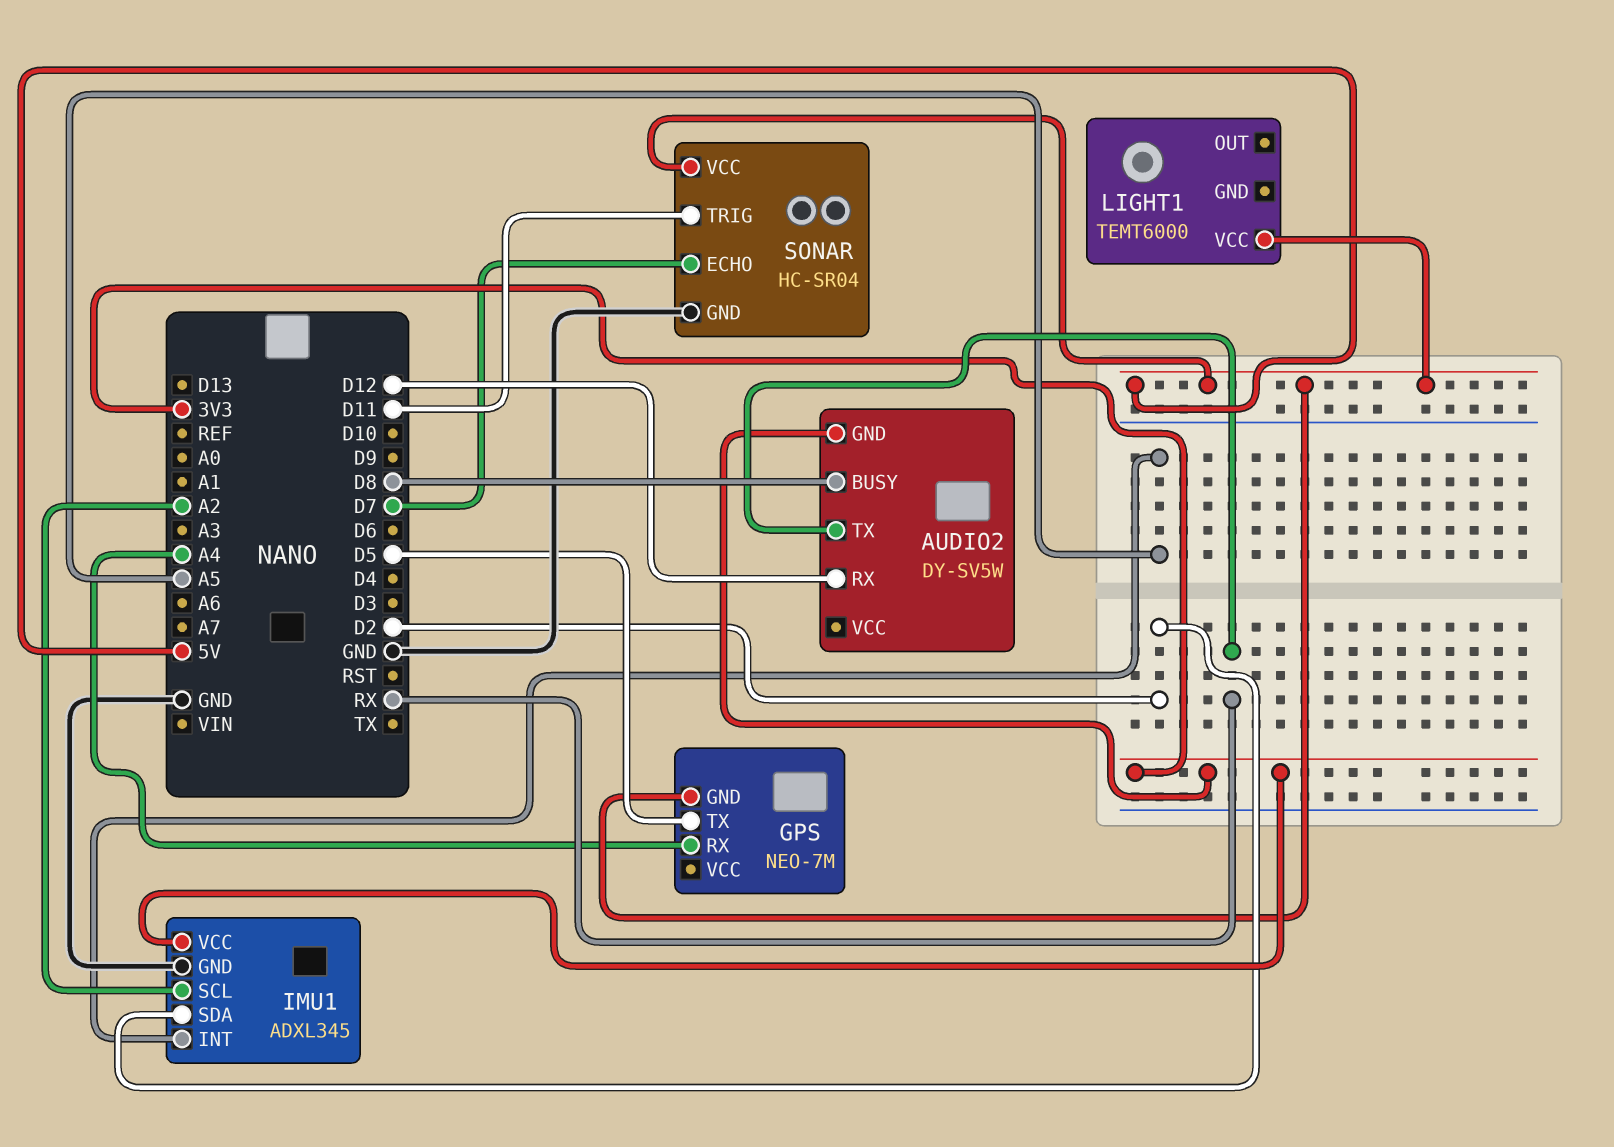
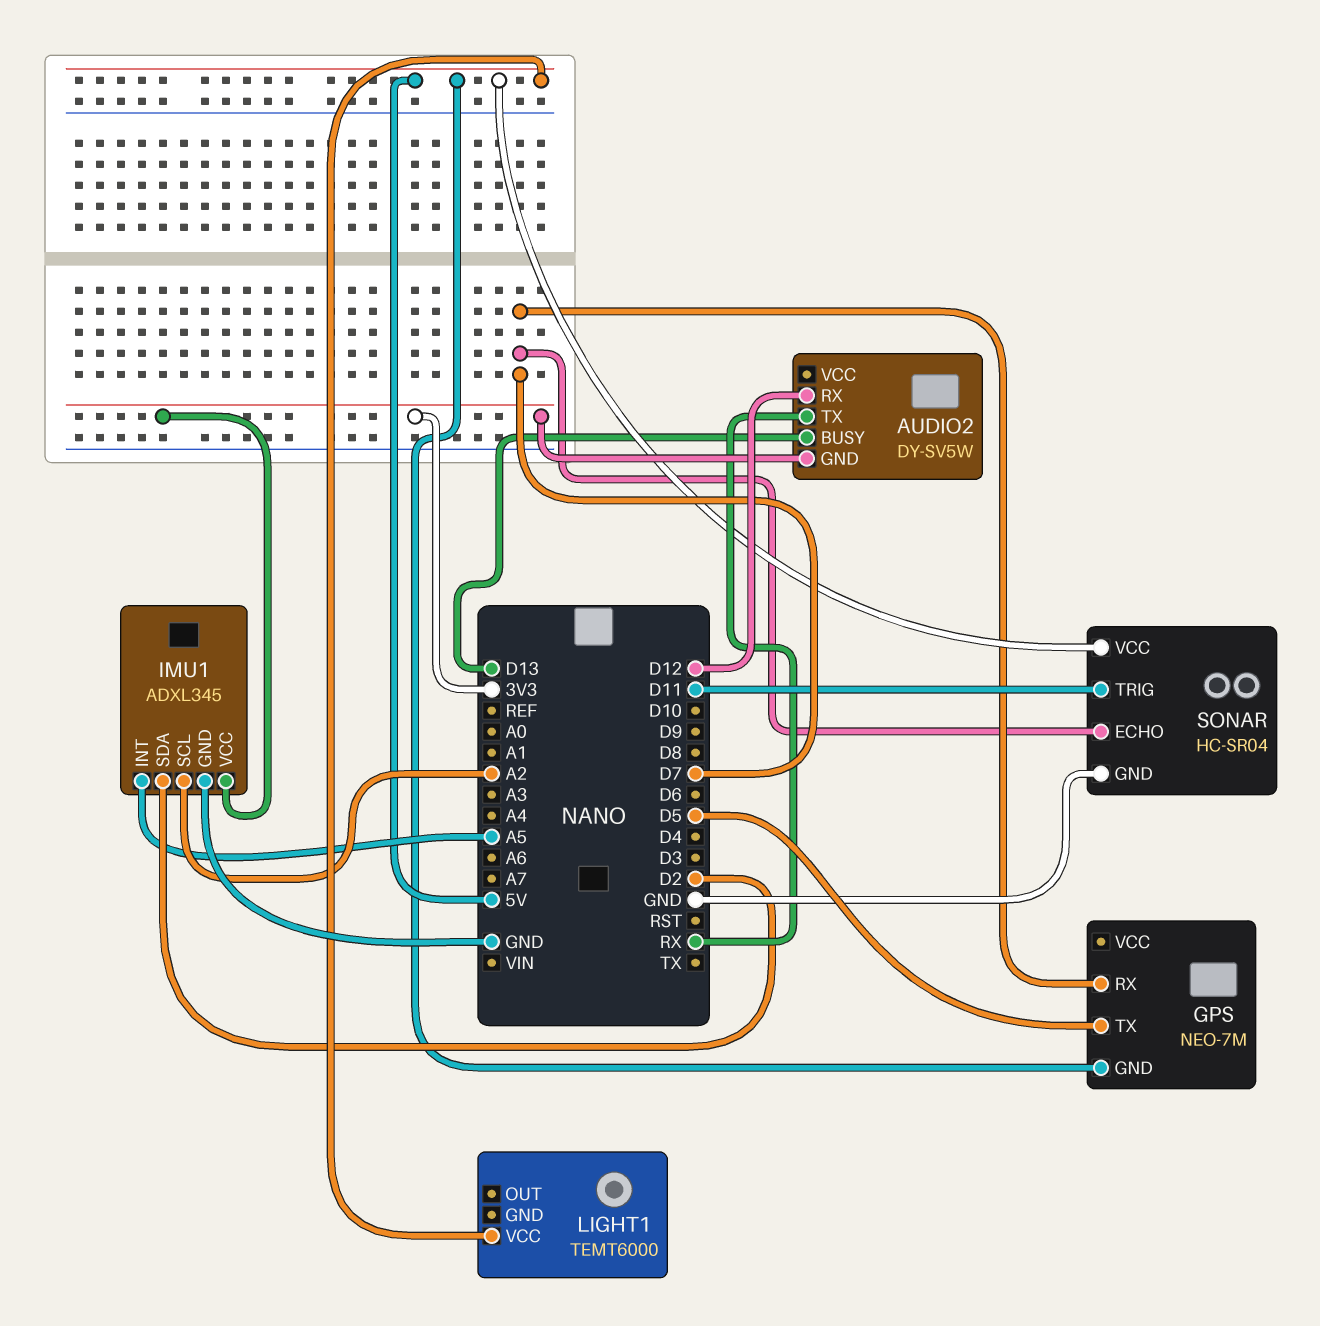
AUDIO2 pin BUSY: D8 -> D13
GPS pin RX: A4 -> D7

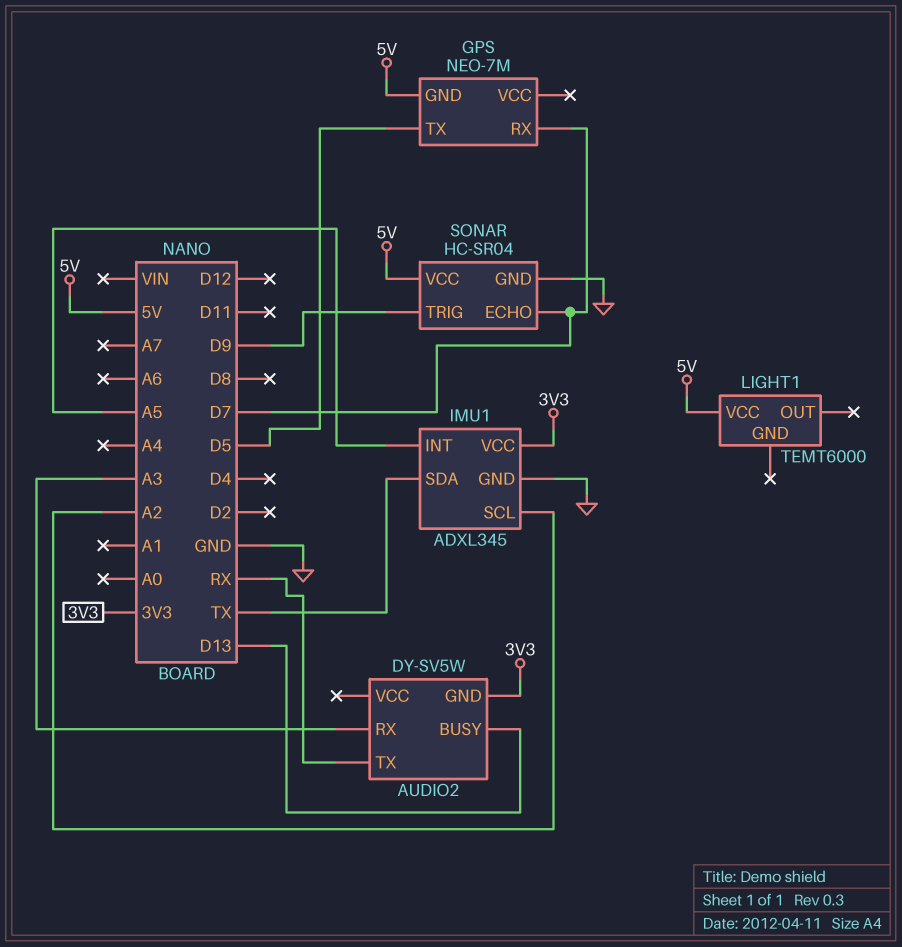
AUDIO2 pin RX: D12 -> A3
IMU1 pin SDA: D2 -> TX
SONAR pin TRIG: D11 -> D9

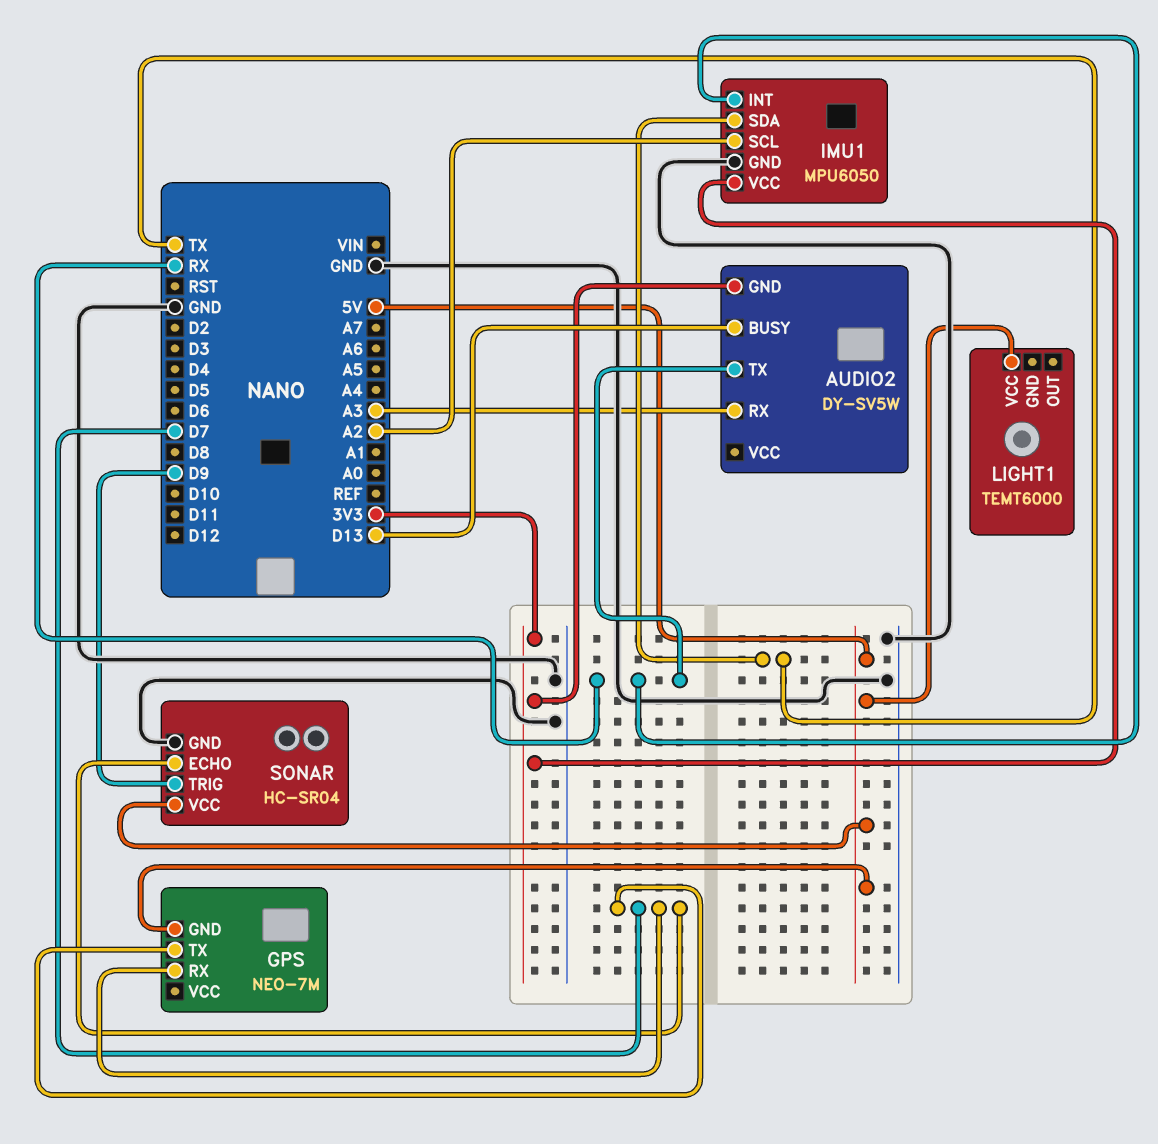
GPS pin TX: D5 -> D7
IMU1: ADXL345 -> MPU6050
IMU1 pin INT: A5 -> RX

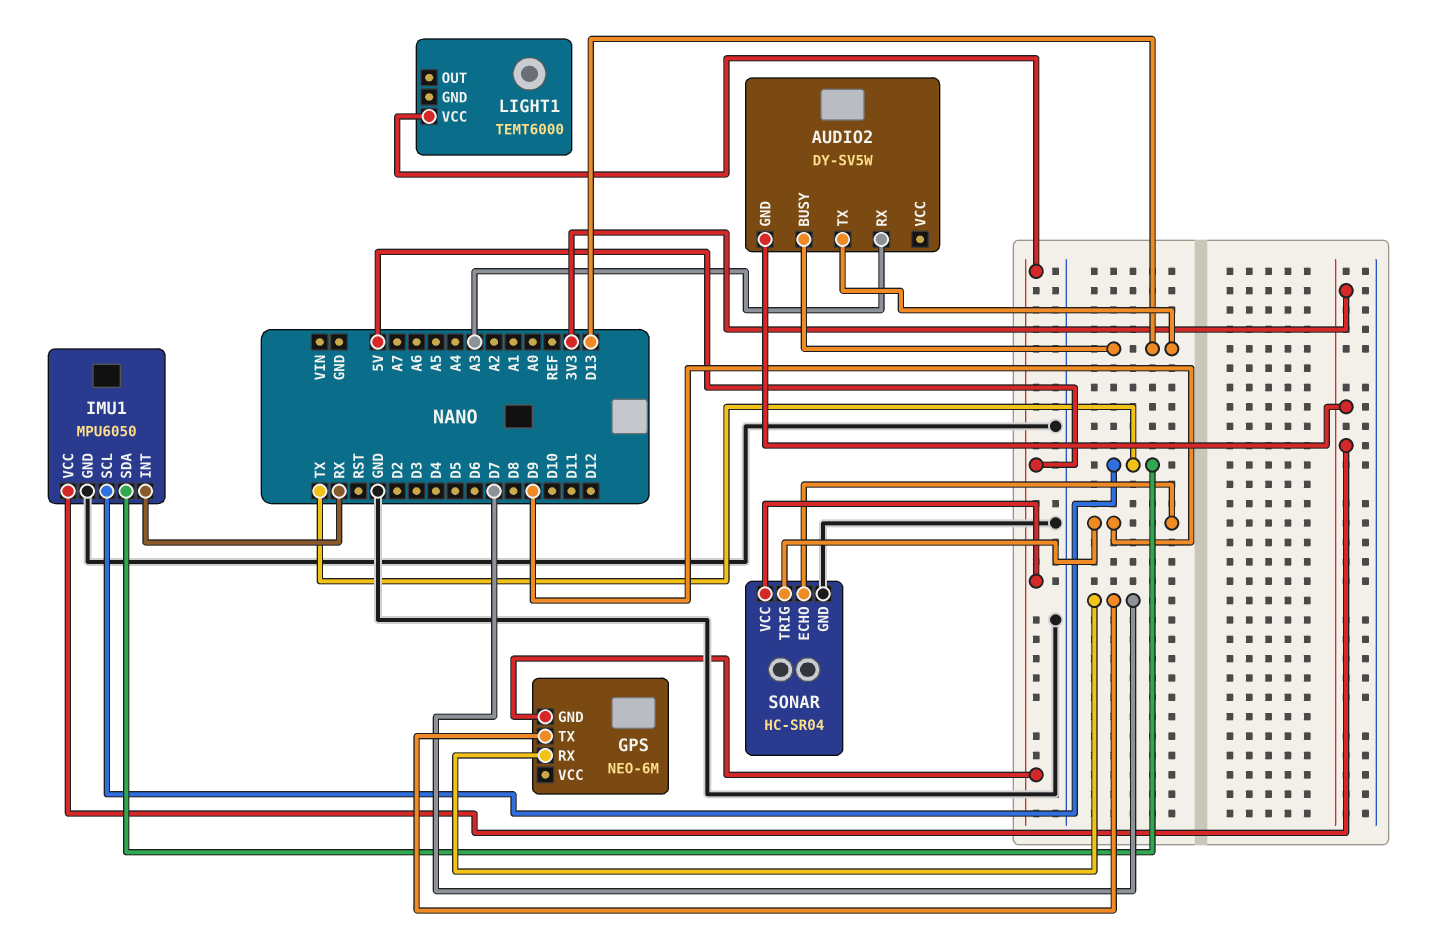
AUDIO2 pin TX: RX -> D13
GPS: NEO-7M -> NEO-6M
IMU1 pin SCL: A2 -> TX
SONAR pin ECHO: D7 -> D9

